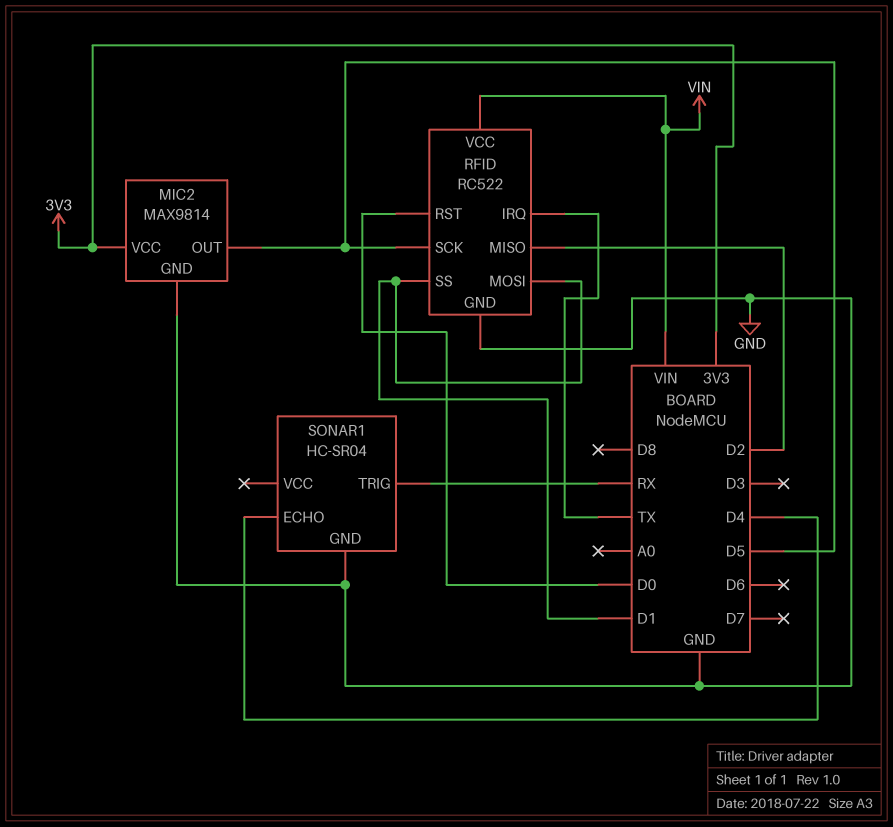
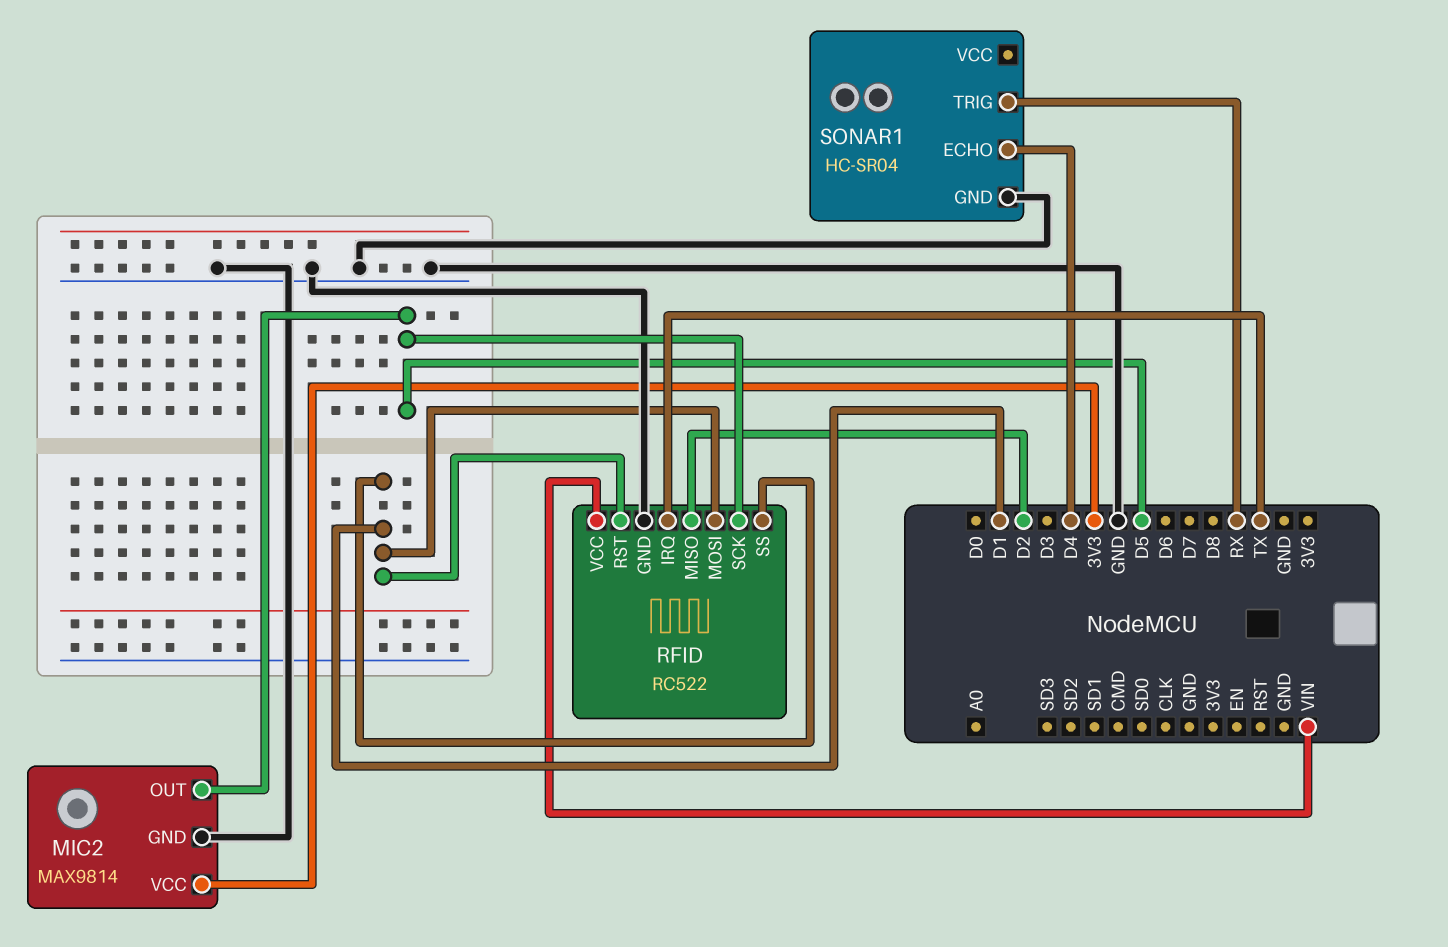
RFID pin RST: D0 -> D1

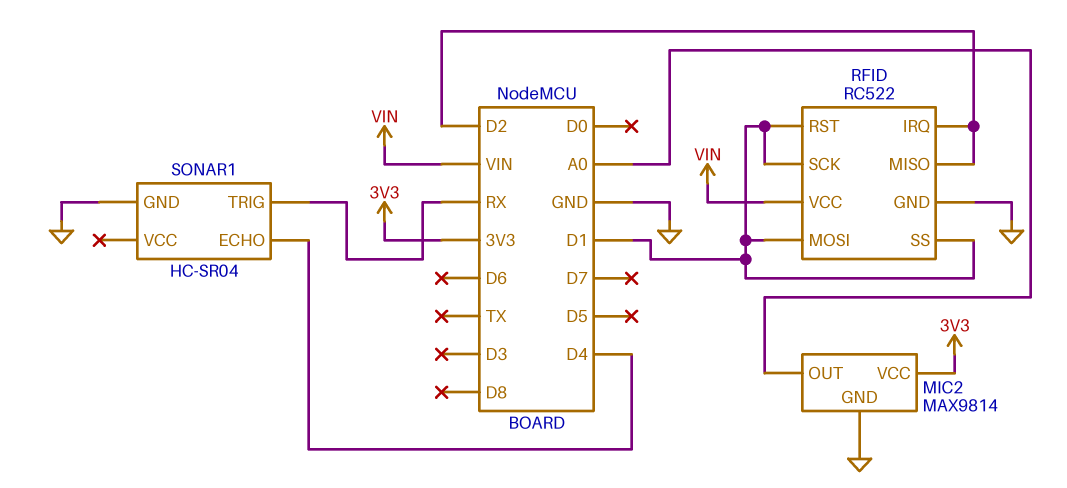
MIC2 pin OUT: D5 -> A0
RFID pin IRQ: TX -> D2
RFID pin SCK: D5 -> D1

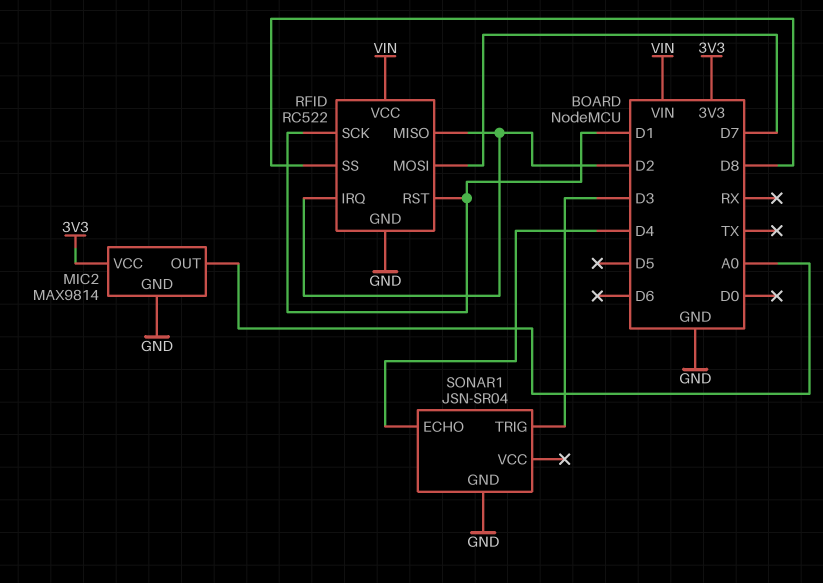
RFID pin MOSI: D1 -> D7
RFID pin SS: D1 -> D8
SONAR1: HC-SR04 -> JSN-SR04
SONAR1 pin TRIG: RX -> D3

